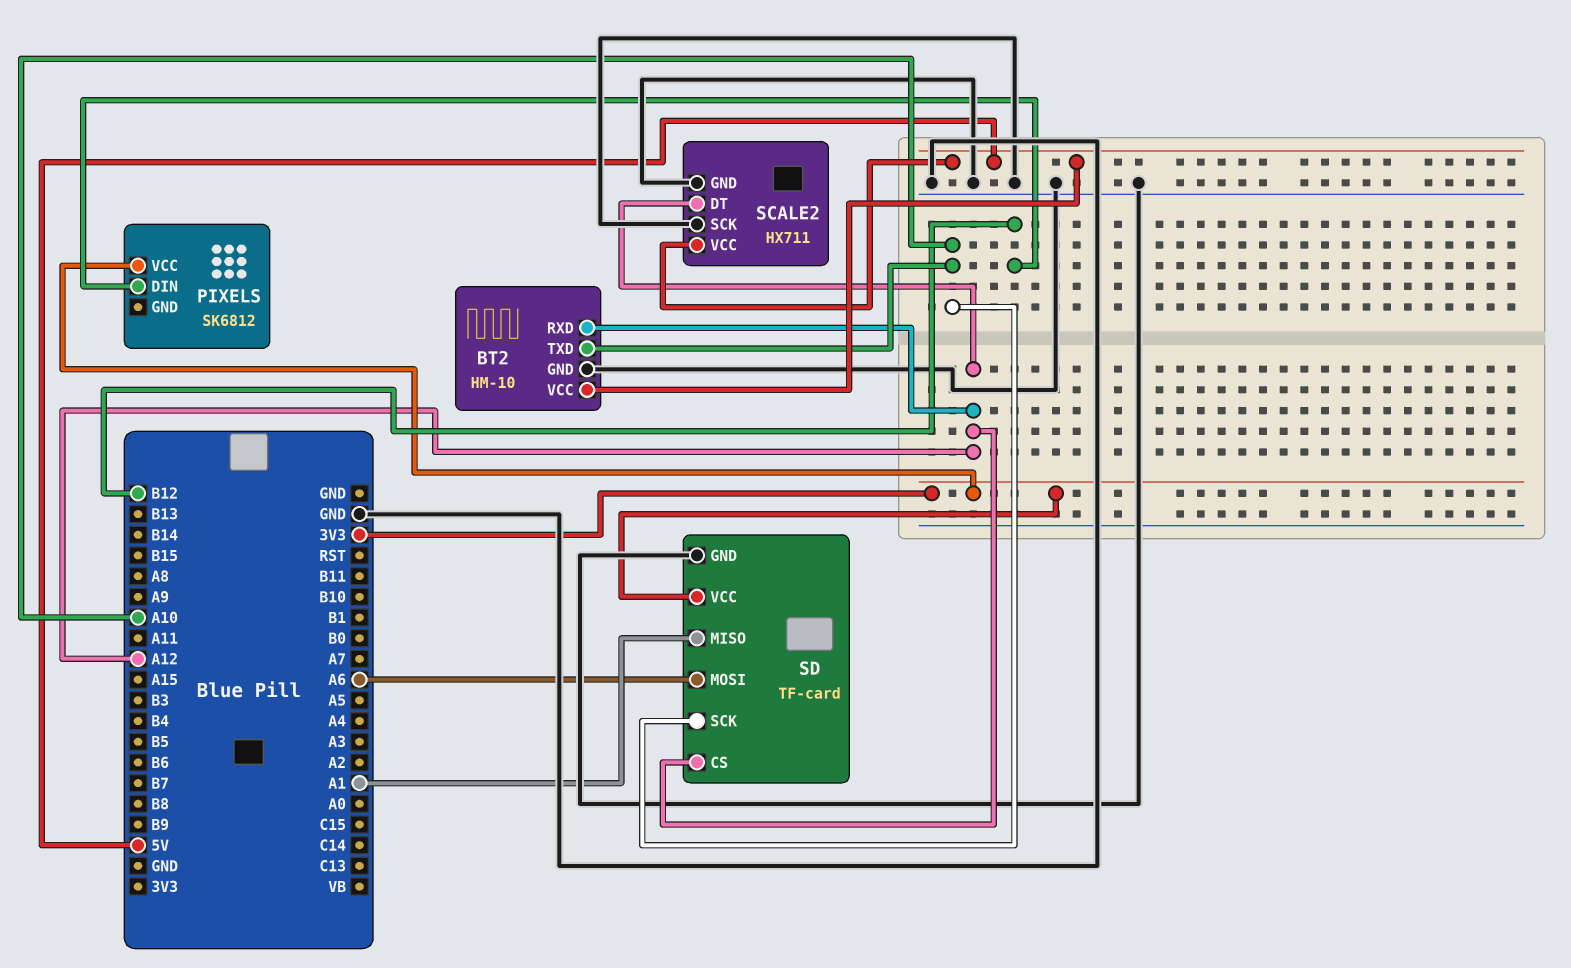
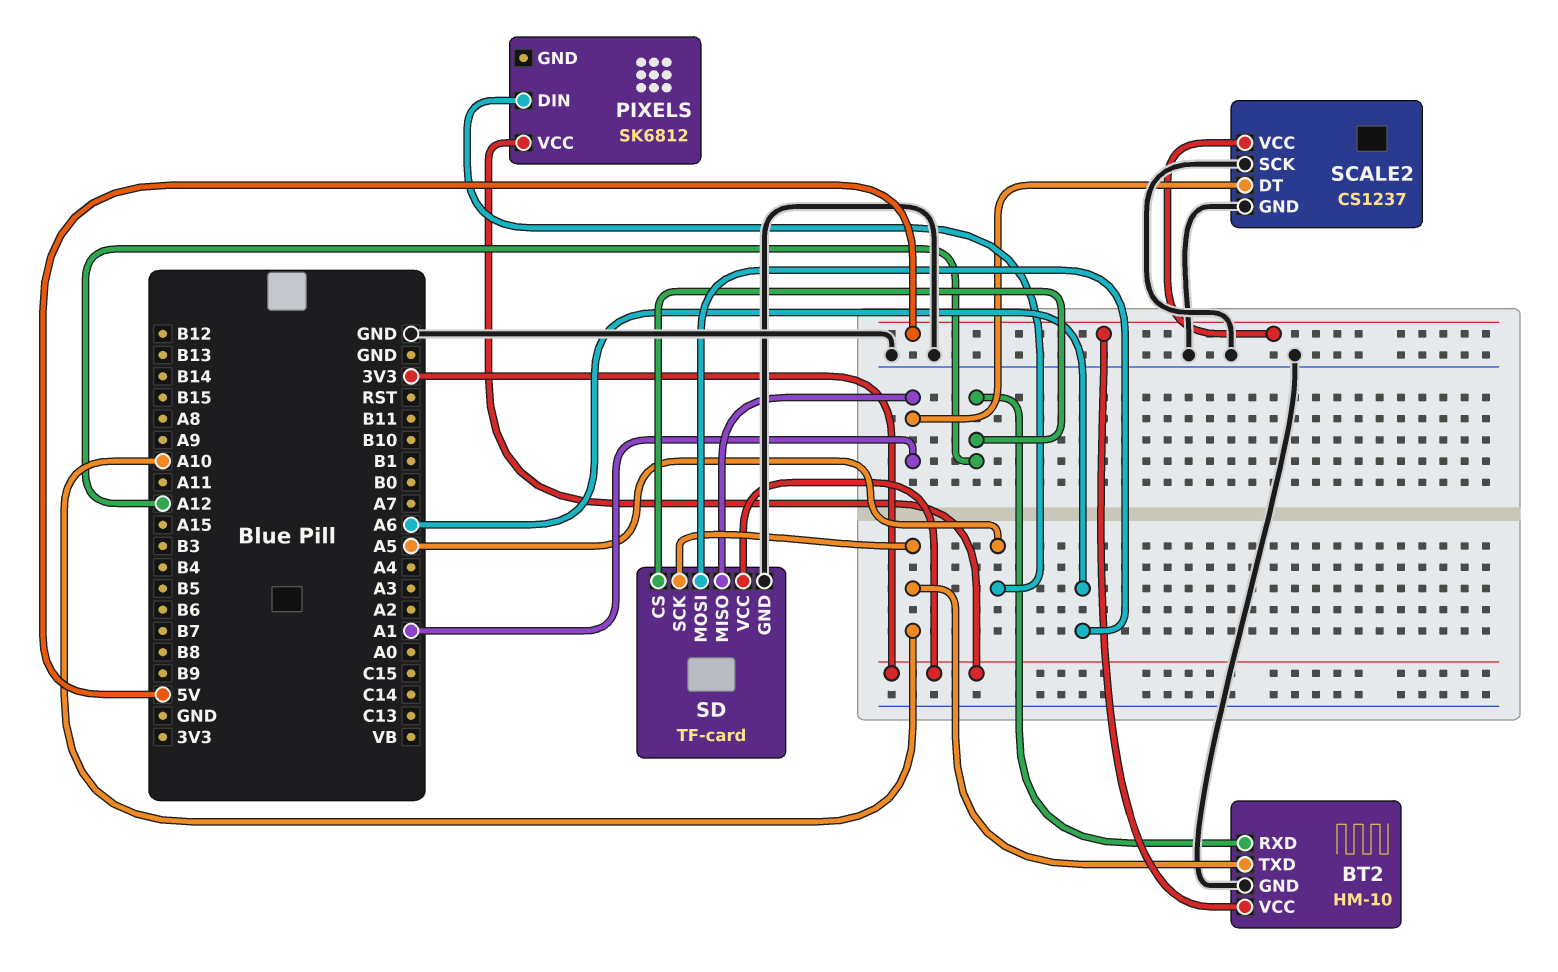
PIXELS pin DIN: B12 -> A5
SCALE2: HX711 -> CS1237
SCALE2 pin DT: A12 -> A1

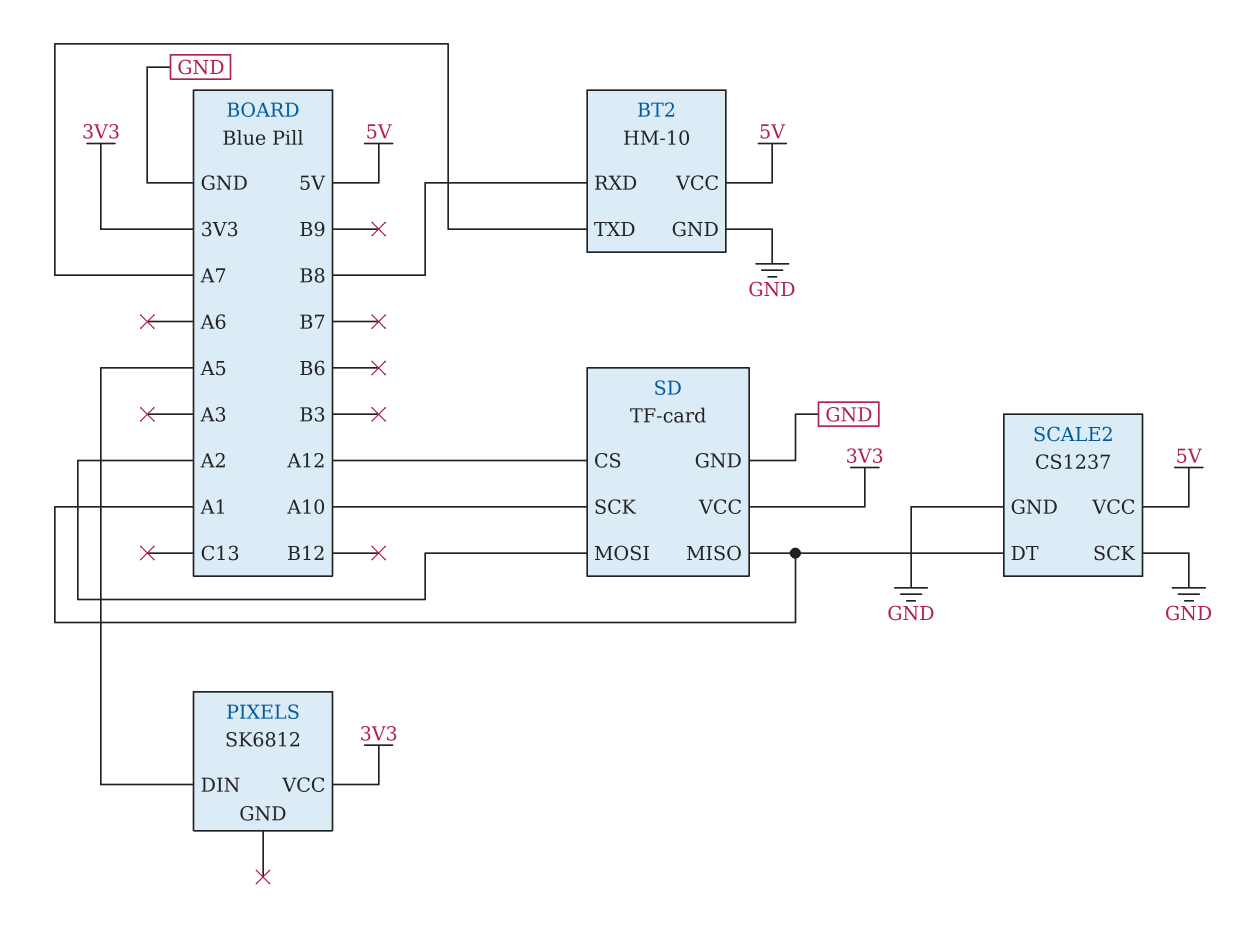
BT2 pin RXD: A12 -> B8
BT2 pin TXD: A10 -> A7
SD pin MOSI: A6 -> A2

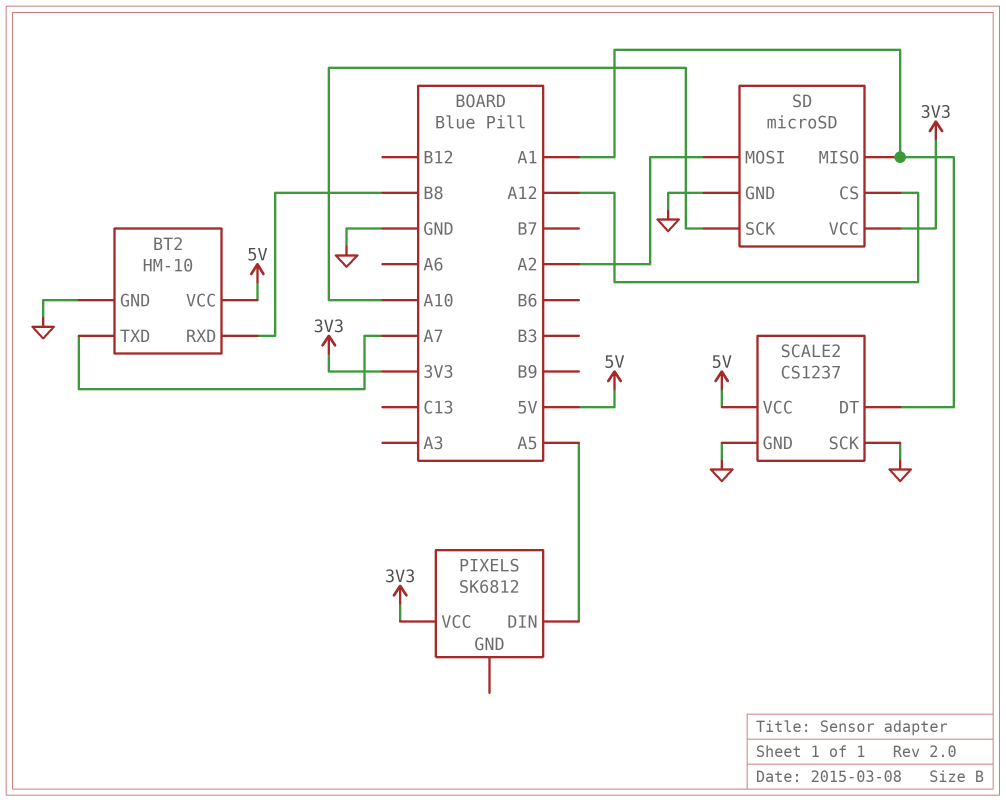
SD: TF-card -> microSD

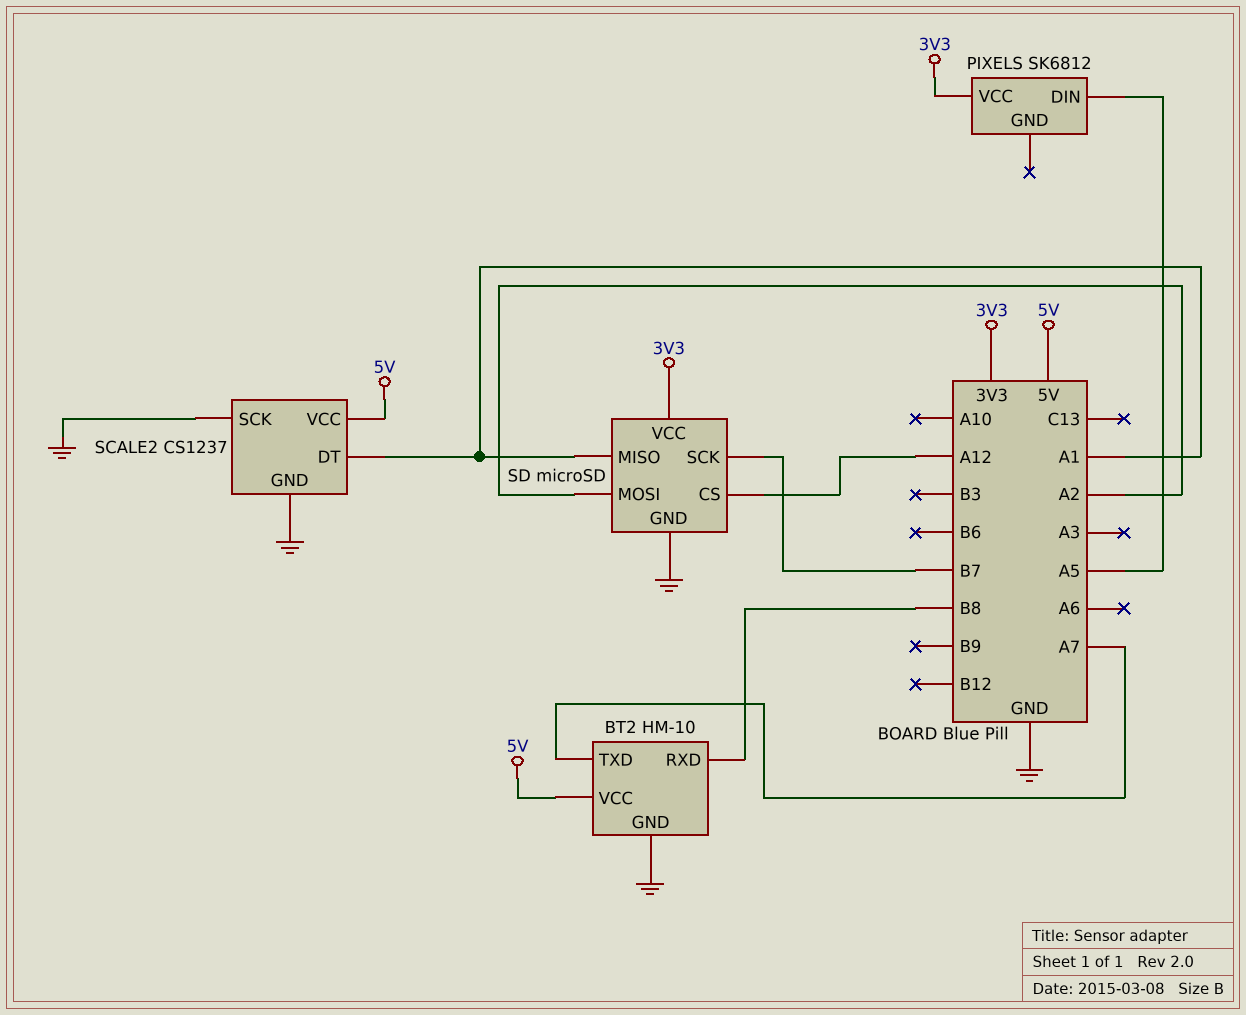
SD pin SCK: A10 -> B7

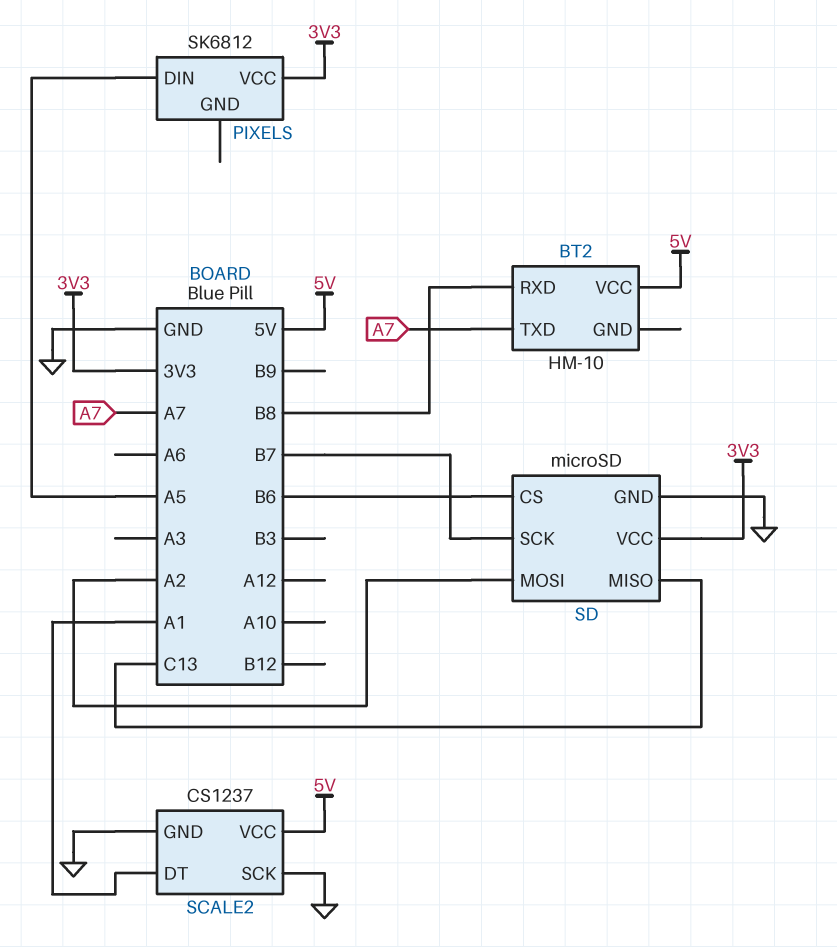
BT2 pin GND: GND -> none
SD pin CS: A12 -> B6
SD pin MISO: A1 -> C13

